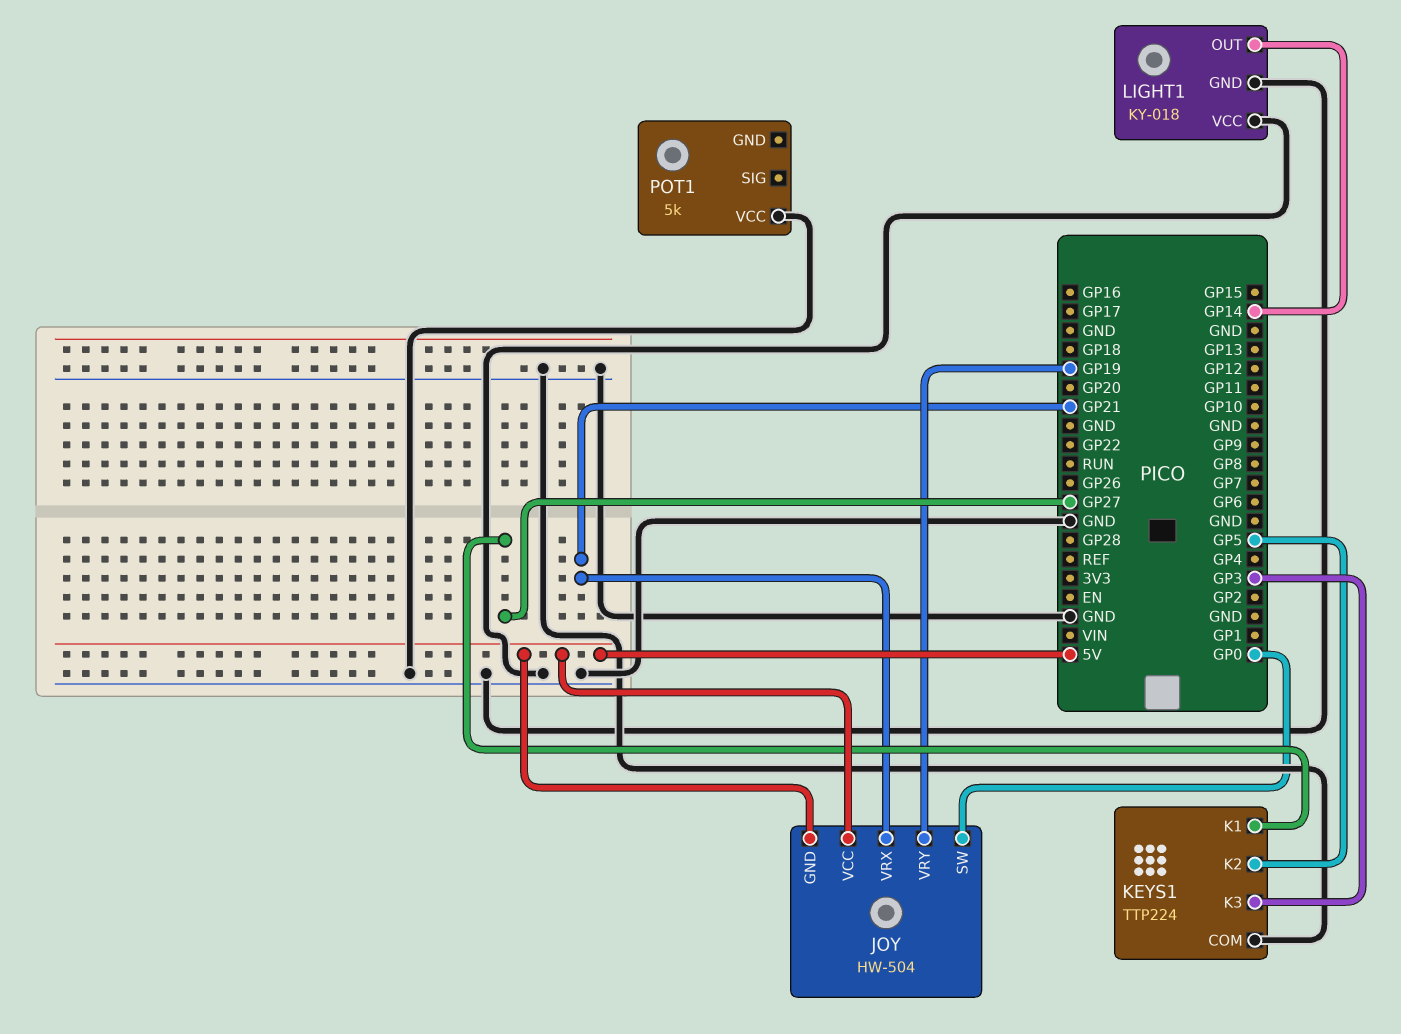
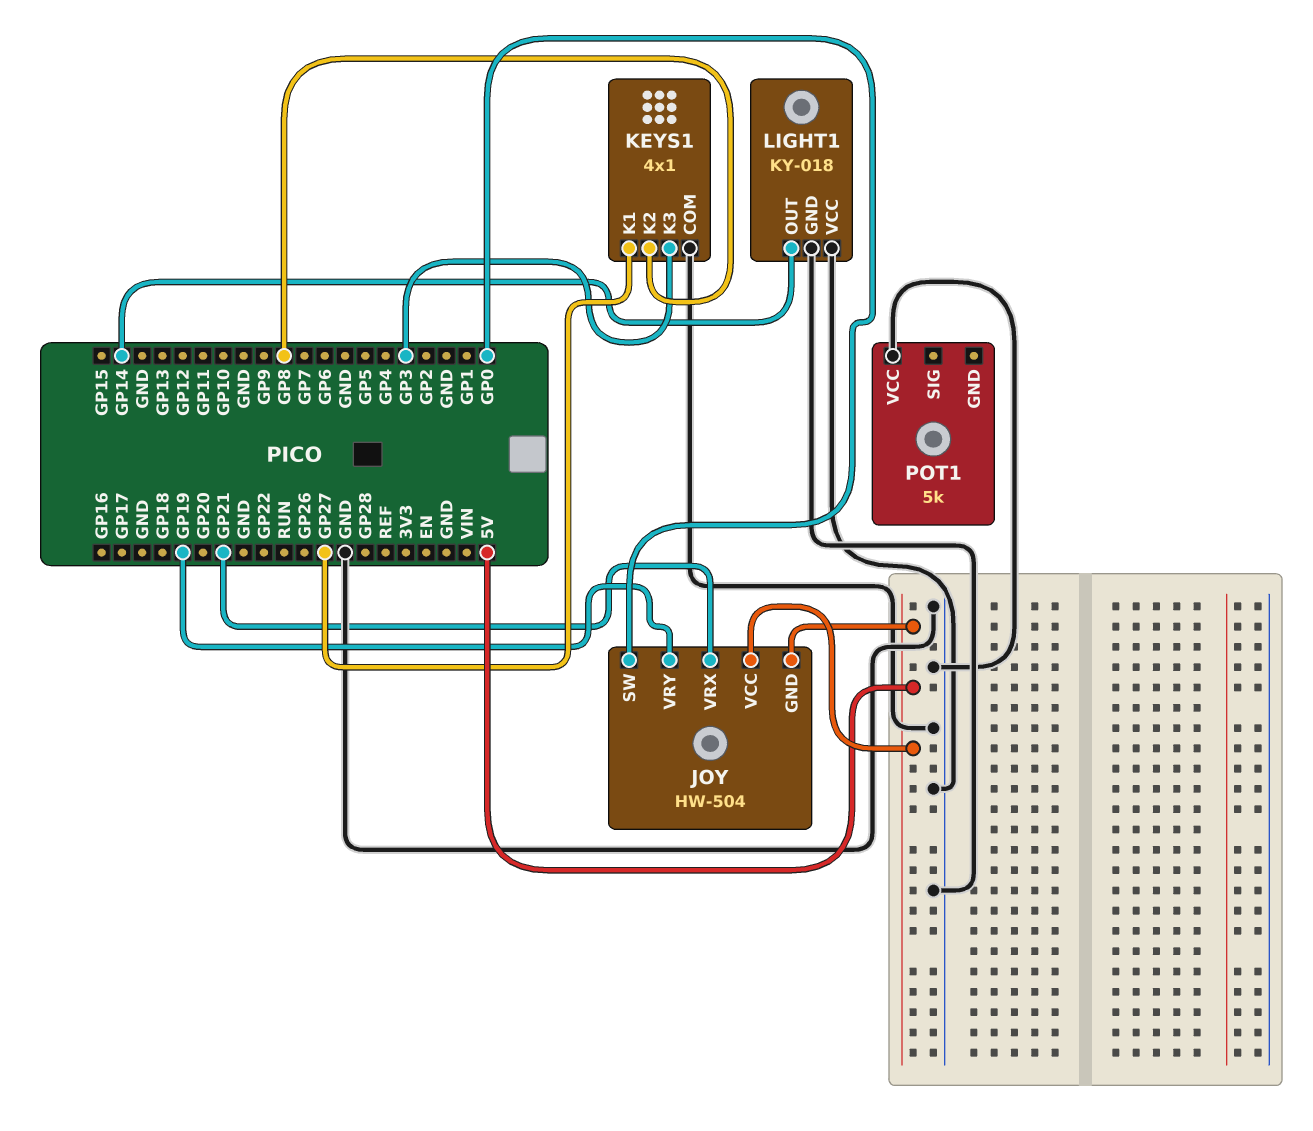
KEYS1: TTP224 -> 4x1
KEYS1 pin K2: GP5 -> GP8

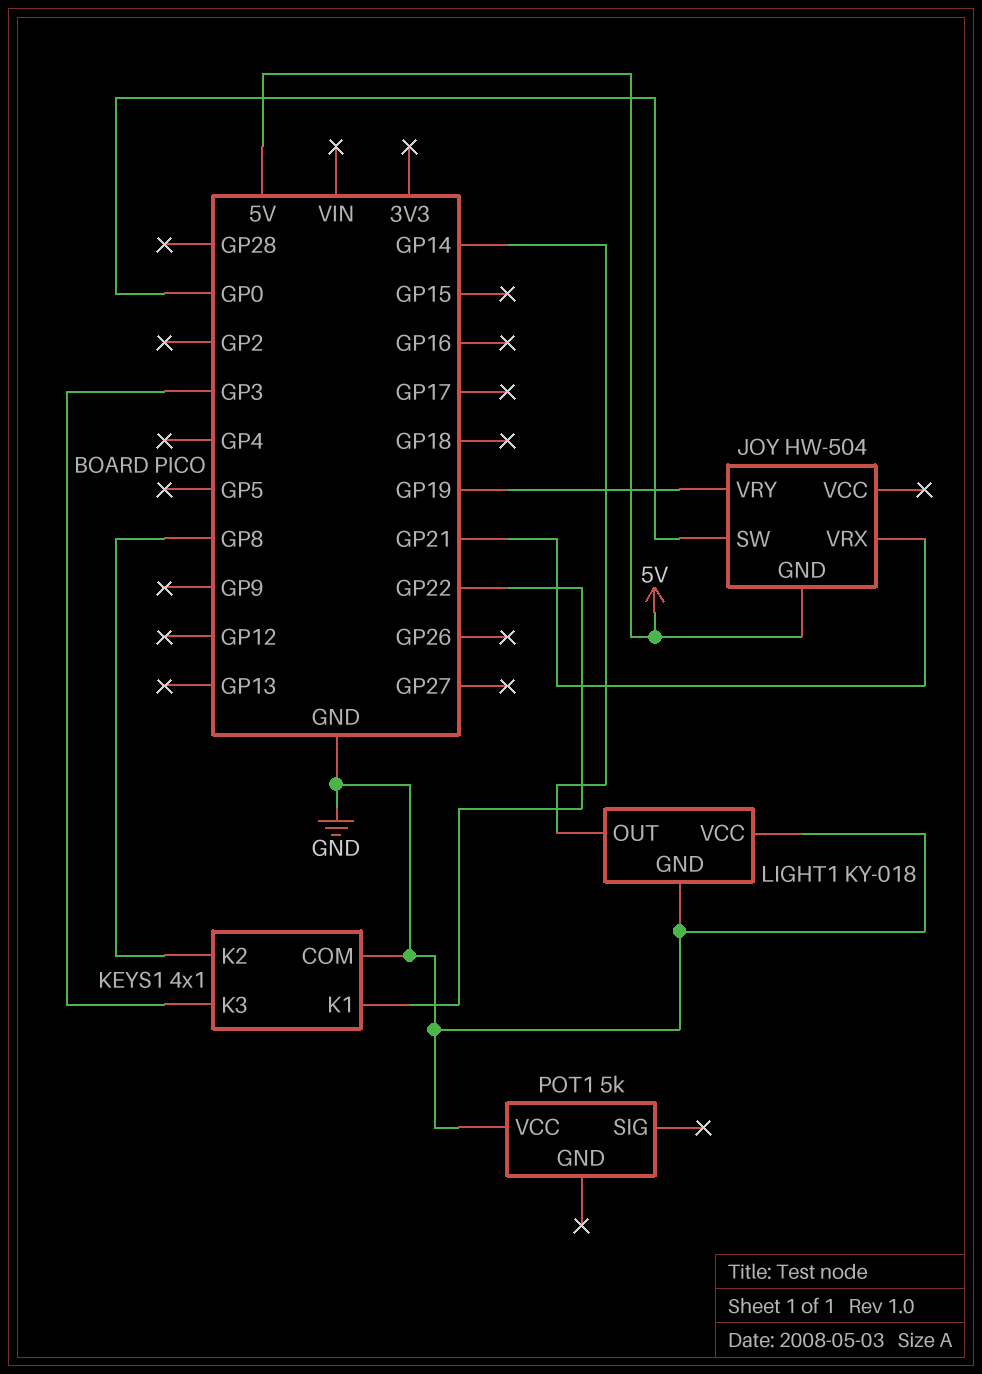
JOY pin VCC: 5V -> none
KEYS1 pin K1: GP27 -> GP22

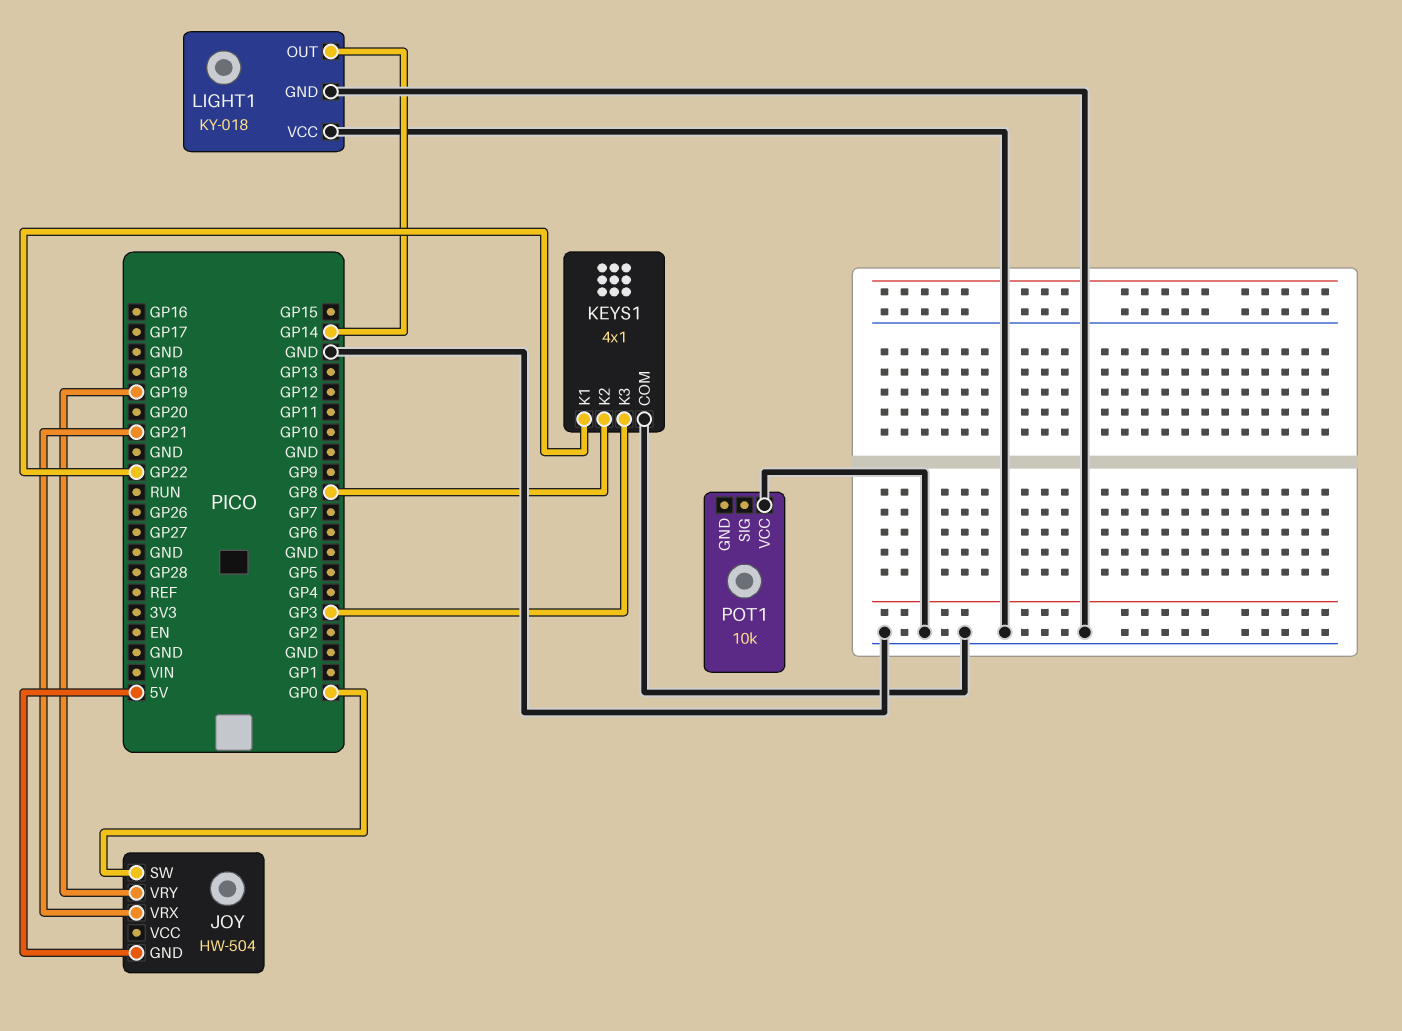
POT1: 5k -> 10k

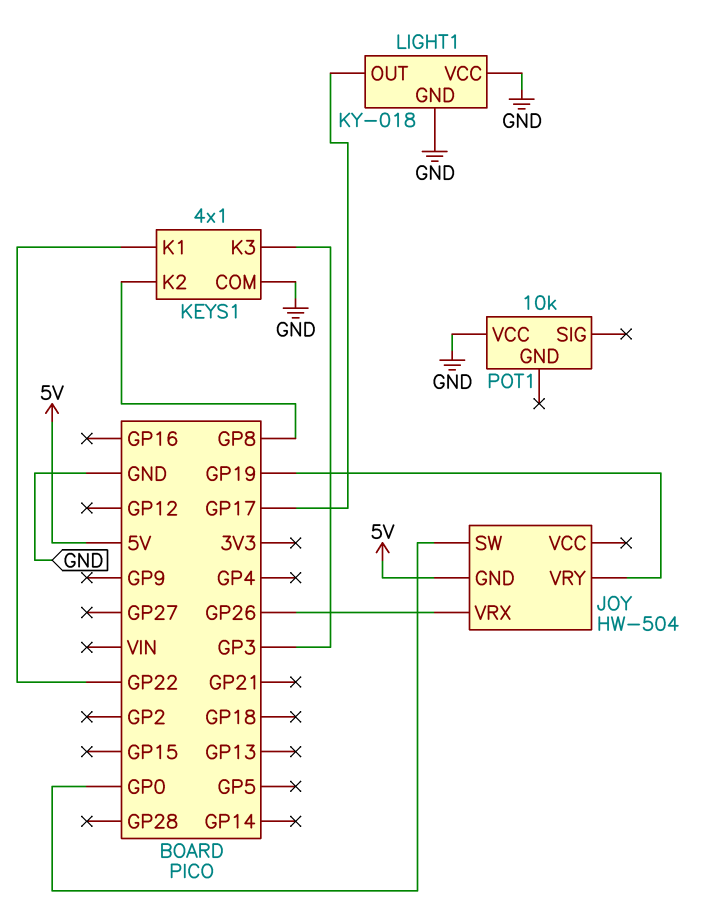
JOY pin VRX: GP21 -> GP26
LIGHT1 pin OUT: GP14 -> GP17

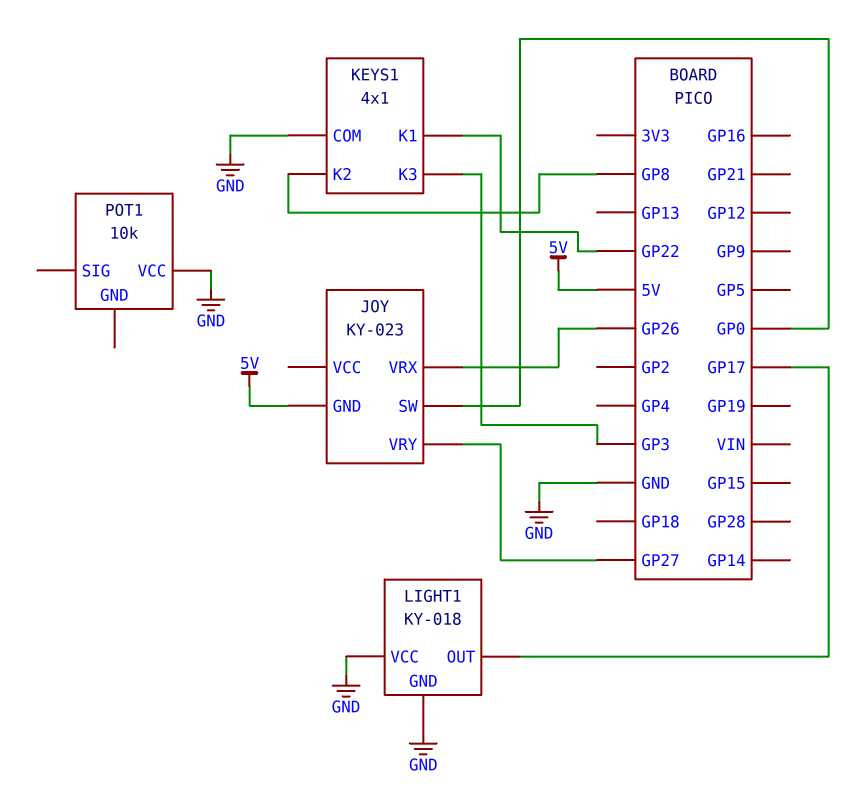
JOY: HW-504 -> KY-023
JOY pin VRY: GP19 -> GP27

